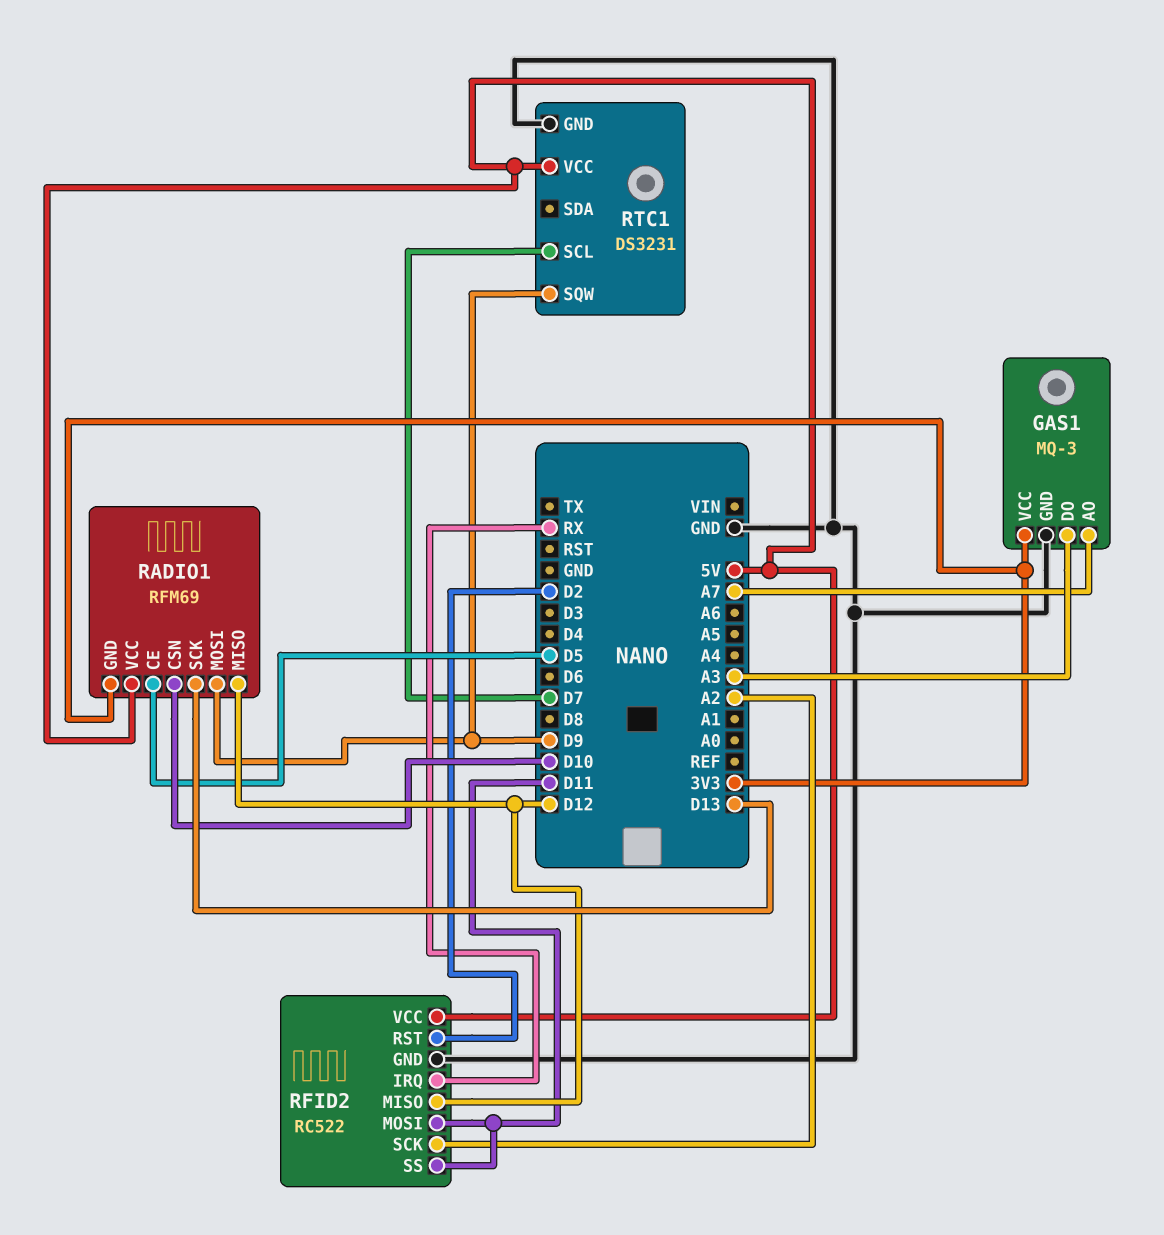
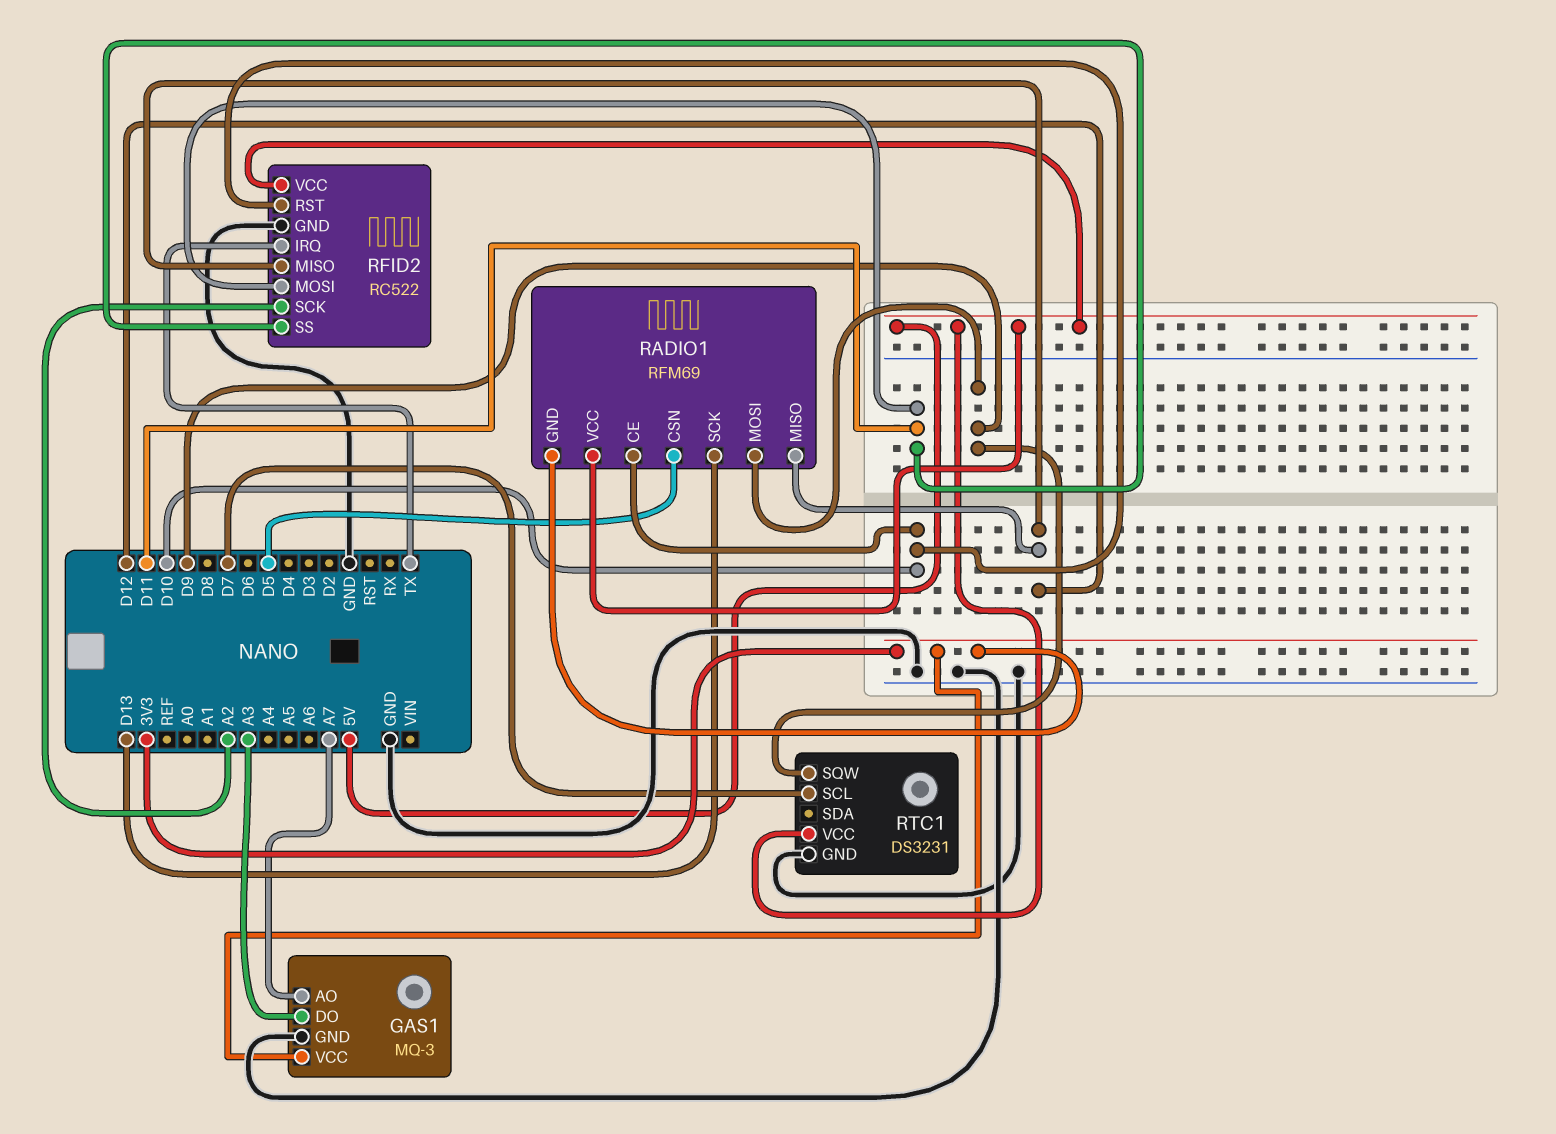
RADIO1 pin CE: D5 -> D10
RADIO1 pin CSN: D10 -> D5
RFID2 pin IRQ: RX -> TX
RFID2 pin RST: D2 -> D10

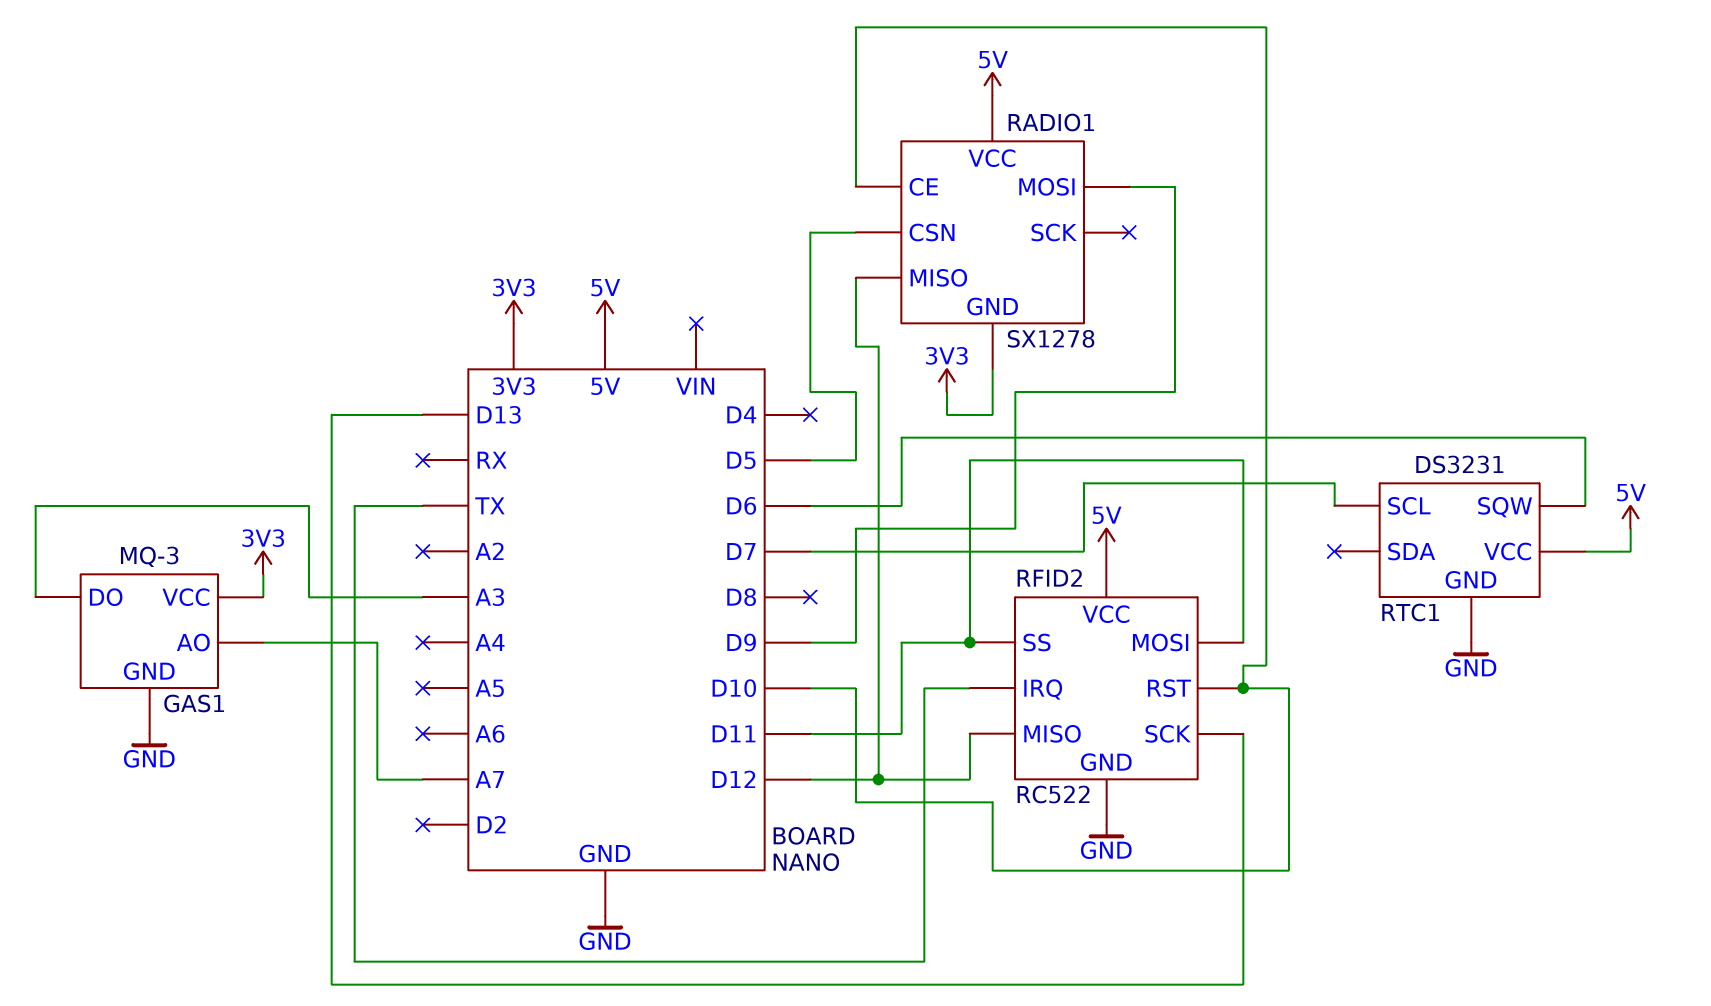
RADIO1: RFM69 -> SX1278
RADIO1 pin SCK: D13 -> none
RFID2 pin SCK: A2 -> D13
RTC1 pin SQW: D9 -> D6

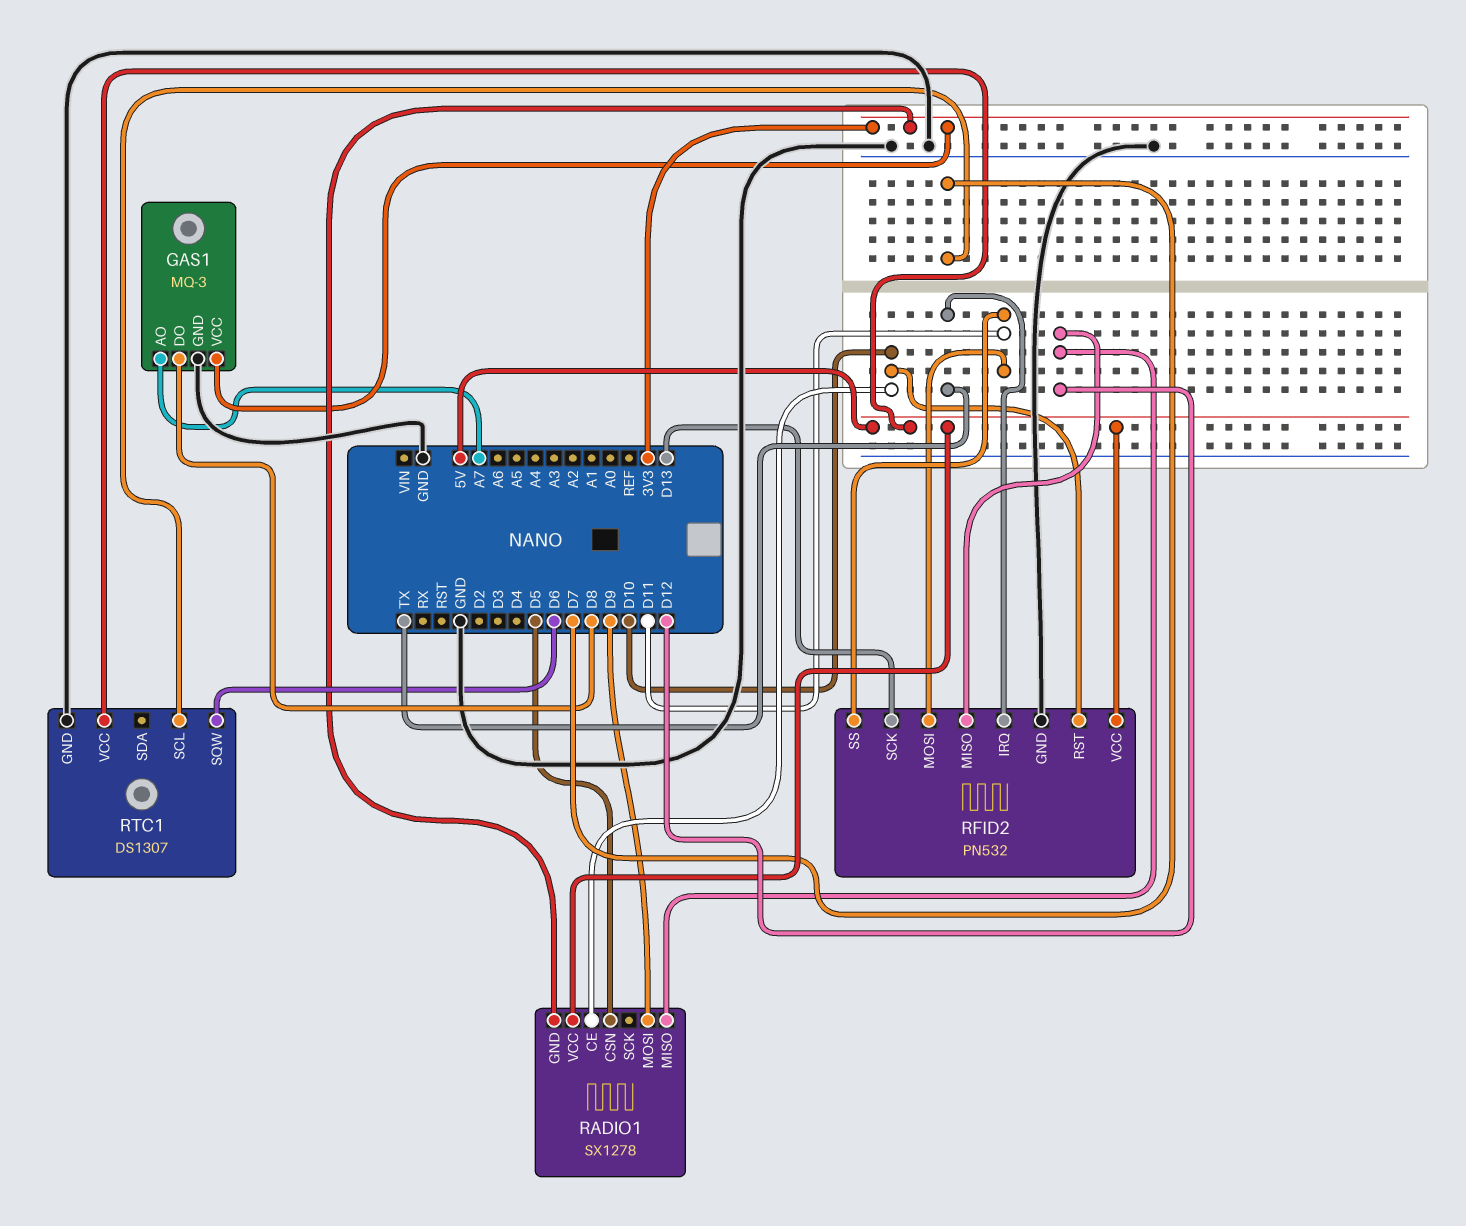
GAS1 pin DO: A3 -> D8
RFID2: RC522 -> PN532
RTC1: DS3231 -> DS1307

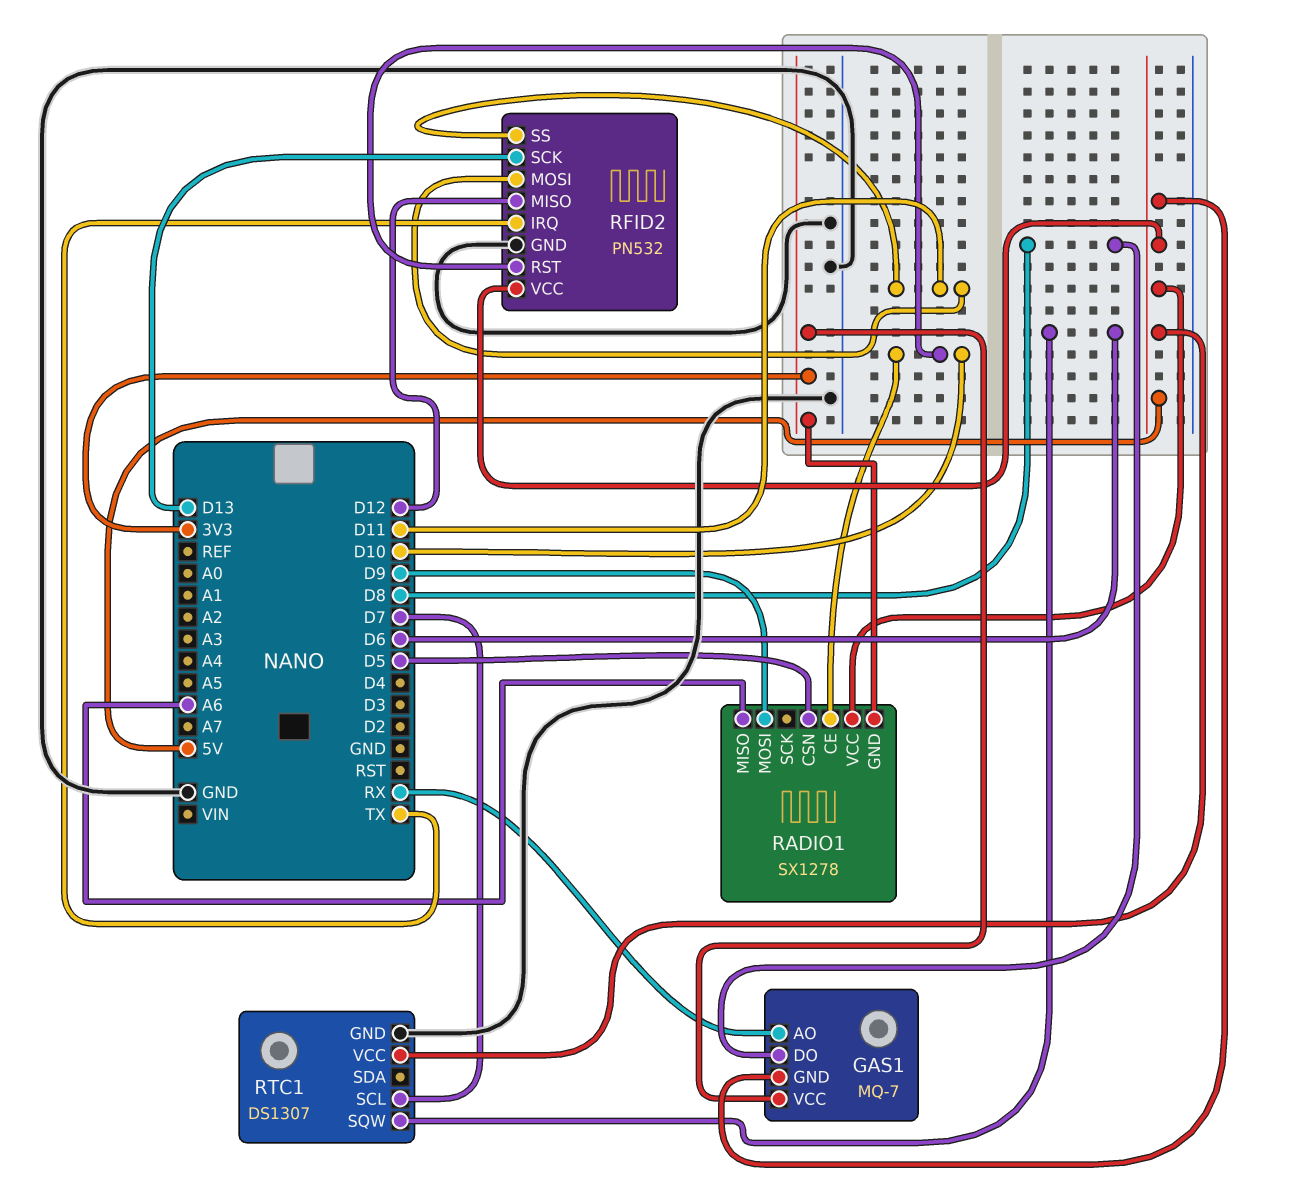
GAS1: MQ-3 -> MQ-7
GAS1 pin AO: A7 -> RX
GAS1 pin GND: GND -> 5V
RADIO1 pin MISO: D12 -> A6

